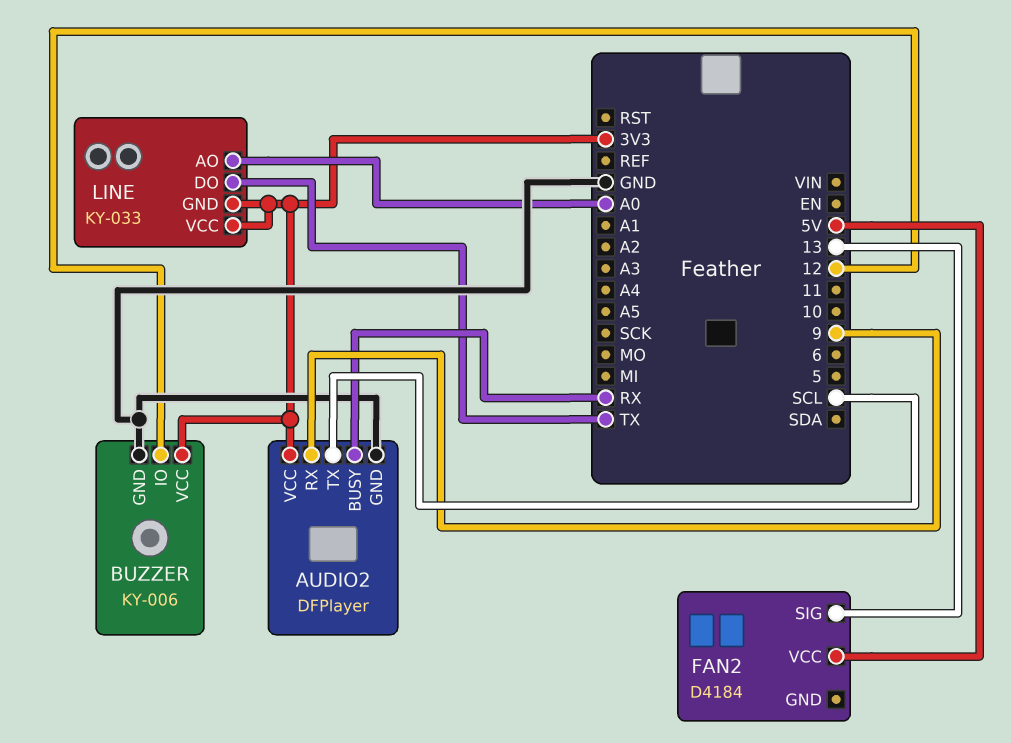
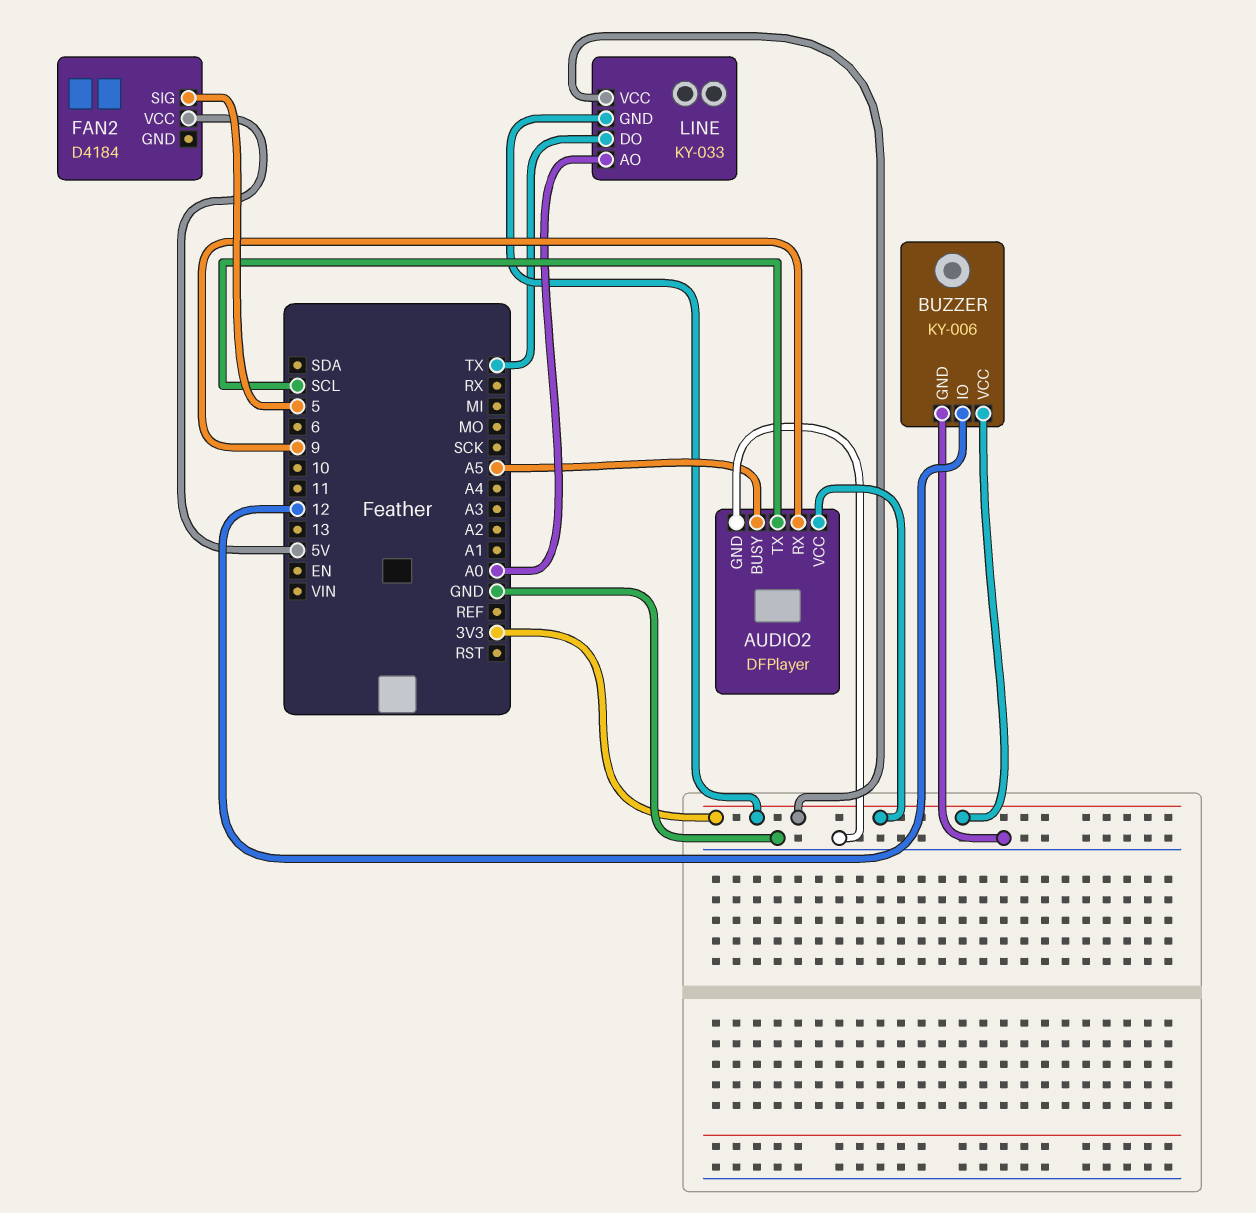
AUDIO2 pin BUSY: RX -> A5
FAN2 pin SIG: 13 -> 5

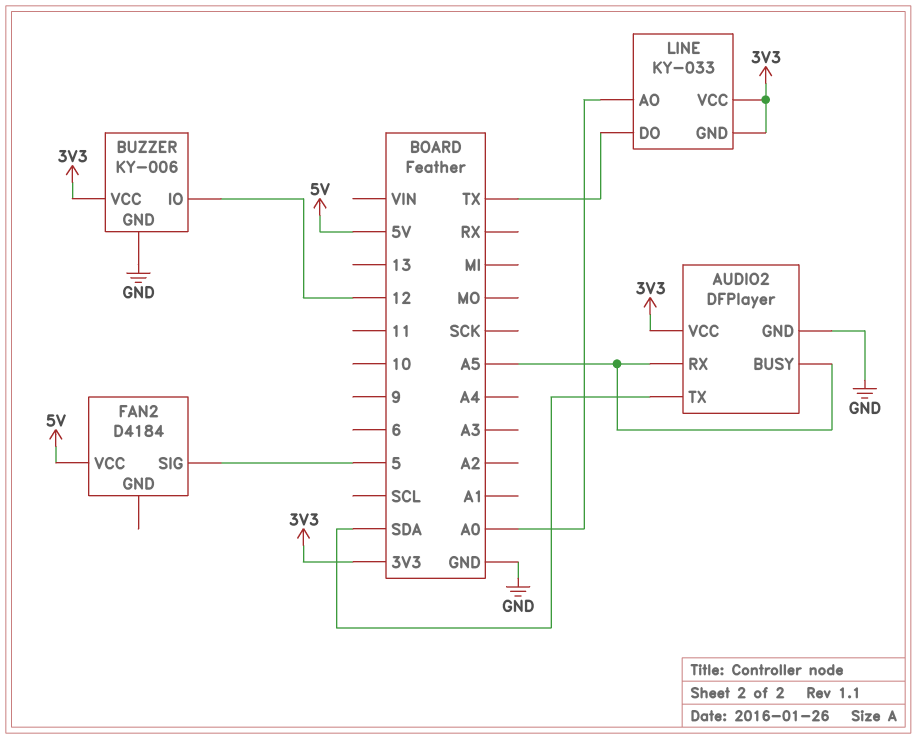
AUDIO2 pin RX: 9 -> A5
AUDIO2 pin TX: SCL -> SDA

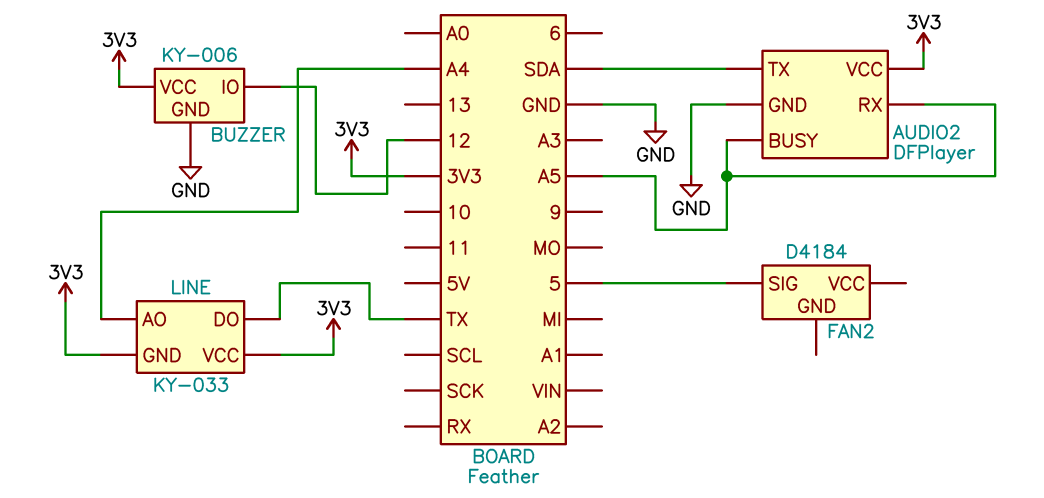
FAN2 pin VCC: 5V -> none
LINE pin AO: A0 -> A4

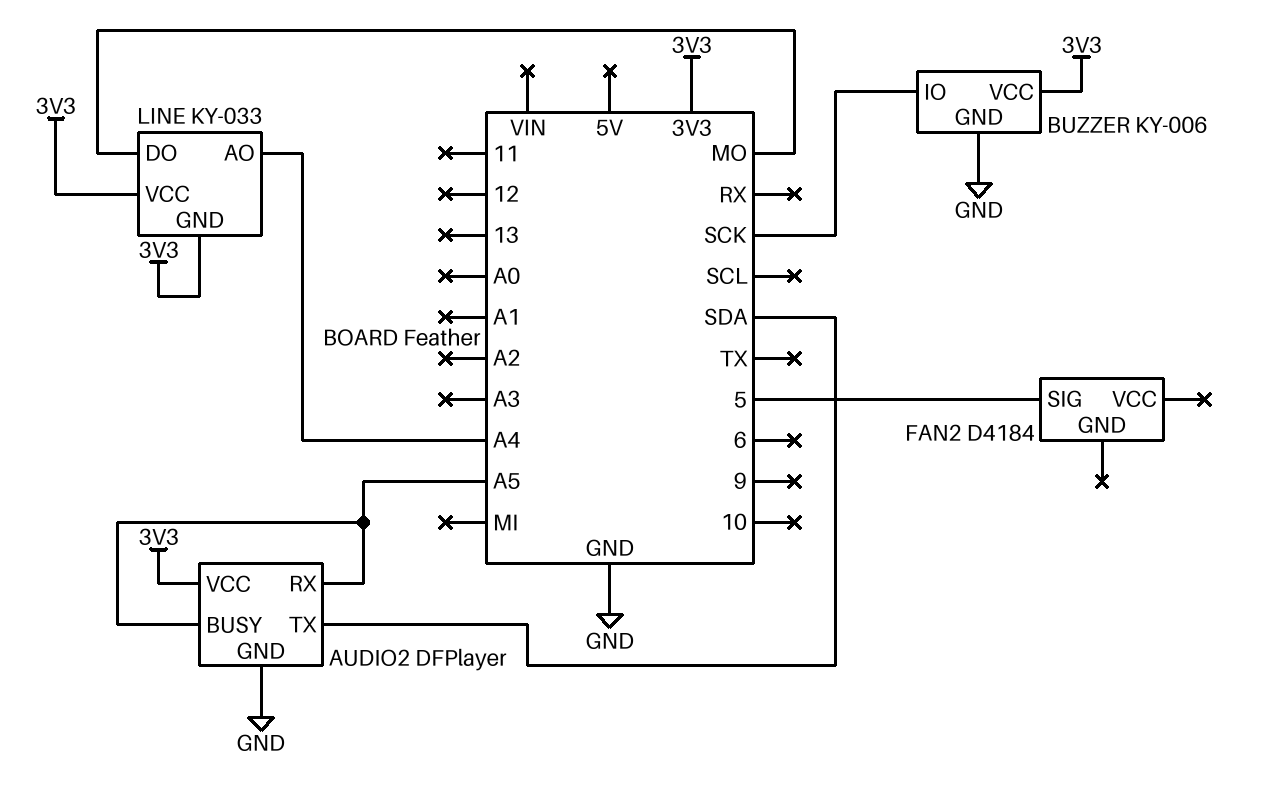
BUZZER pin IO: 12 -> SCK
LINE pin DO: TX -> MO

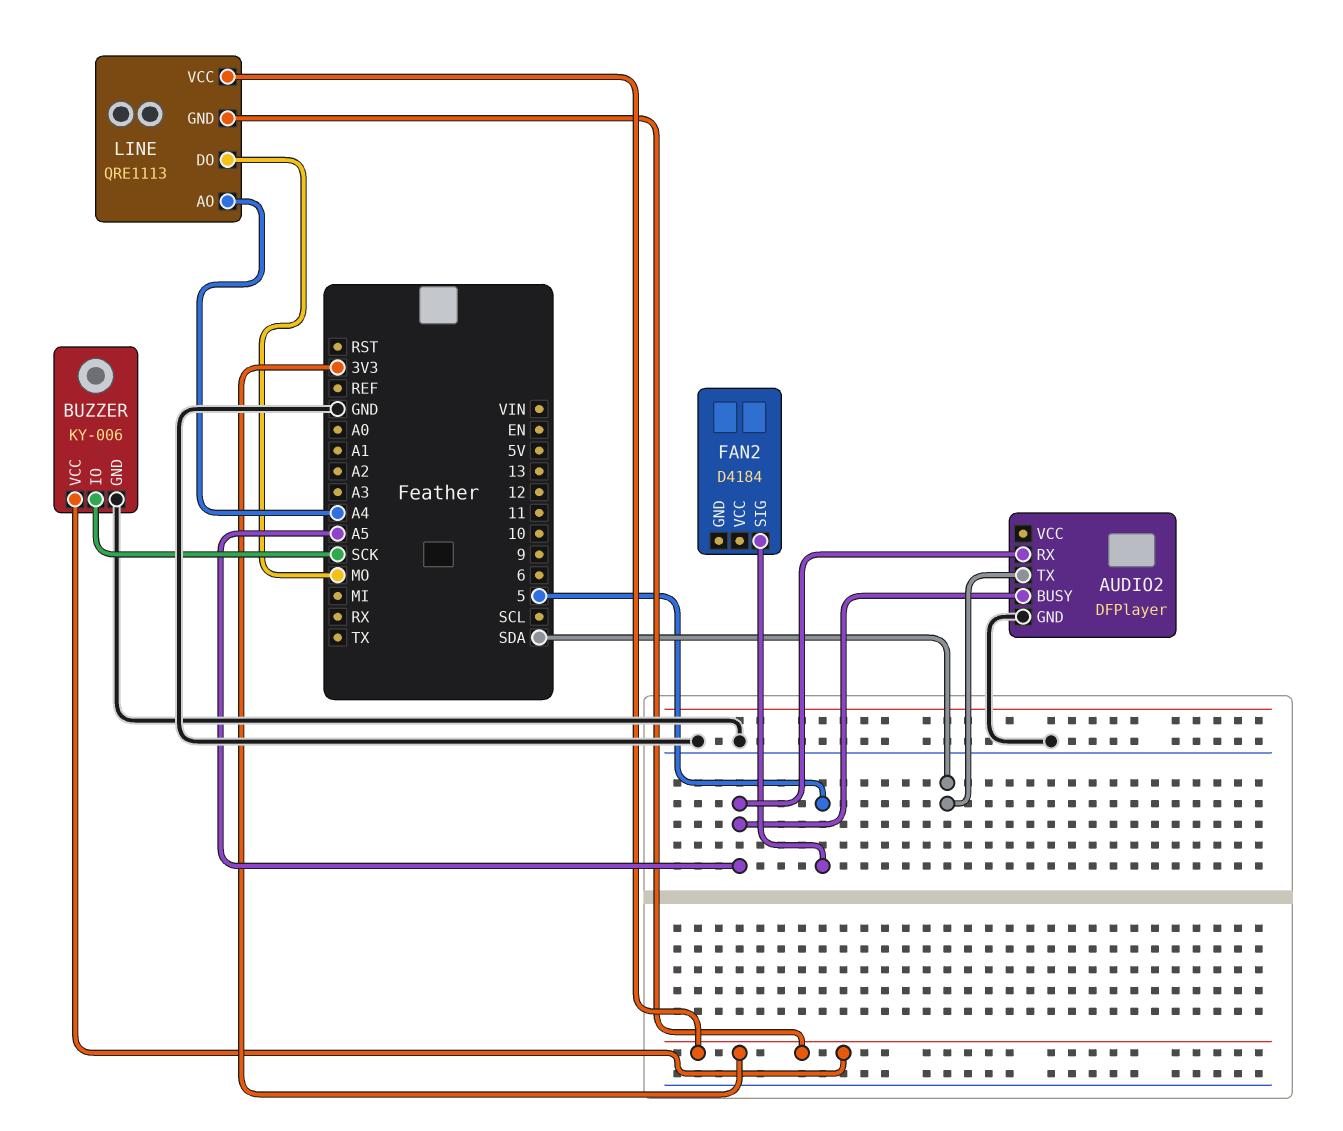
AUDIO2 pin VCC: 3V3 -> none
LINE: KY-033 -> QRE1113

